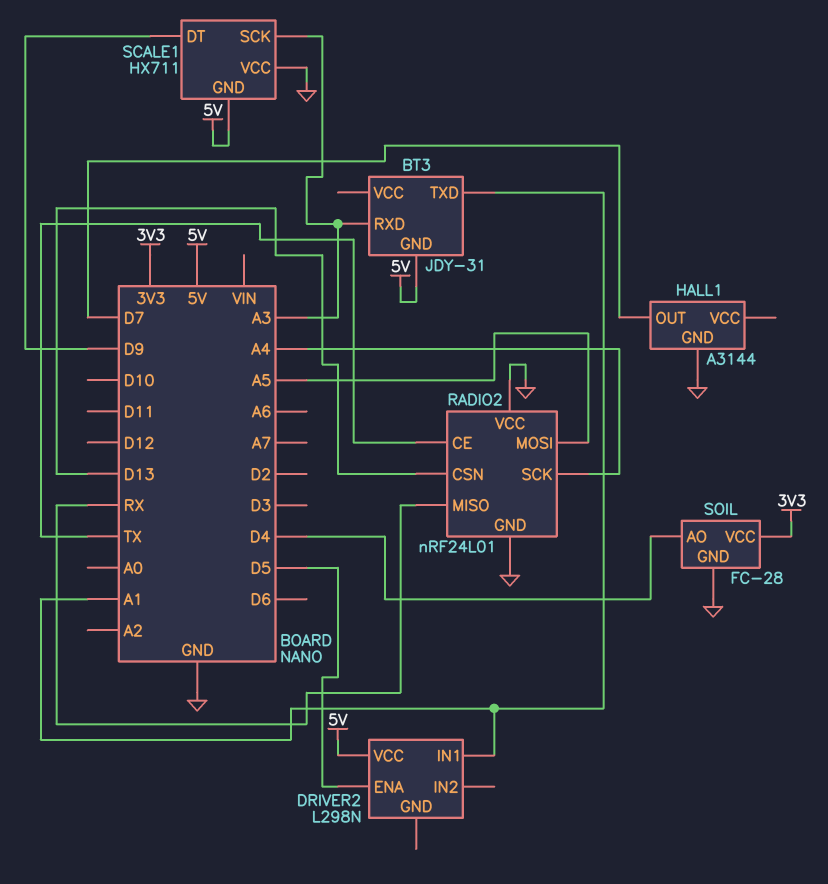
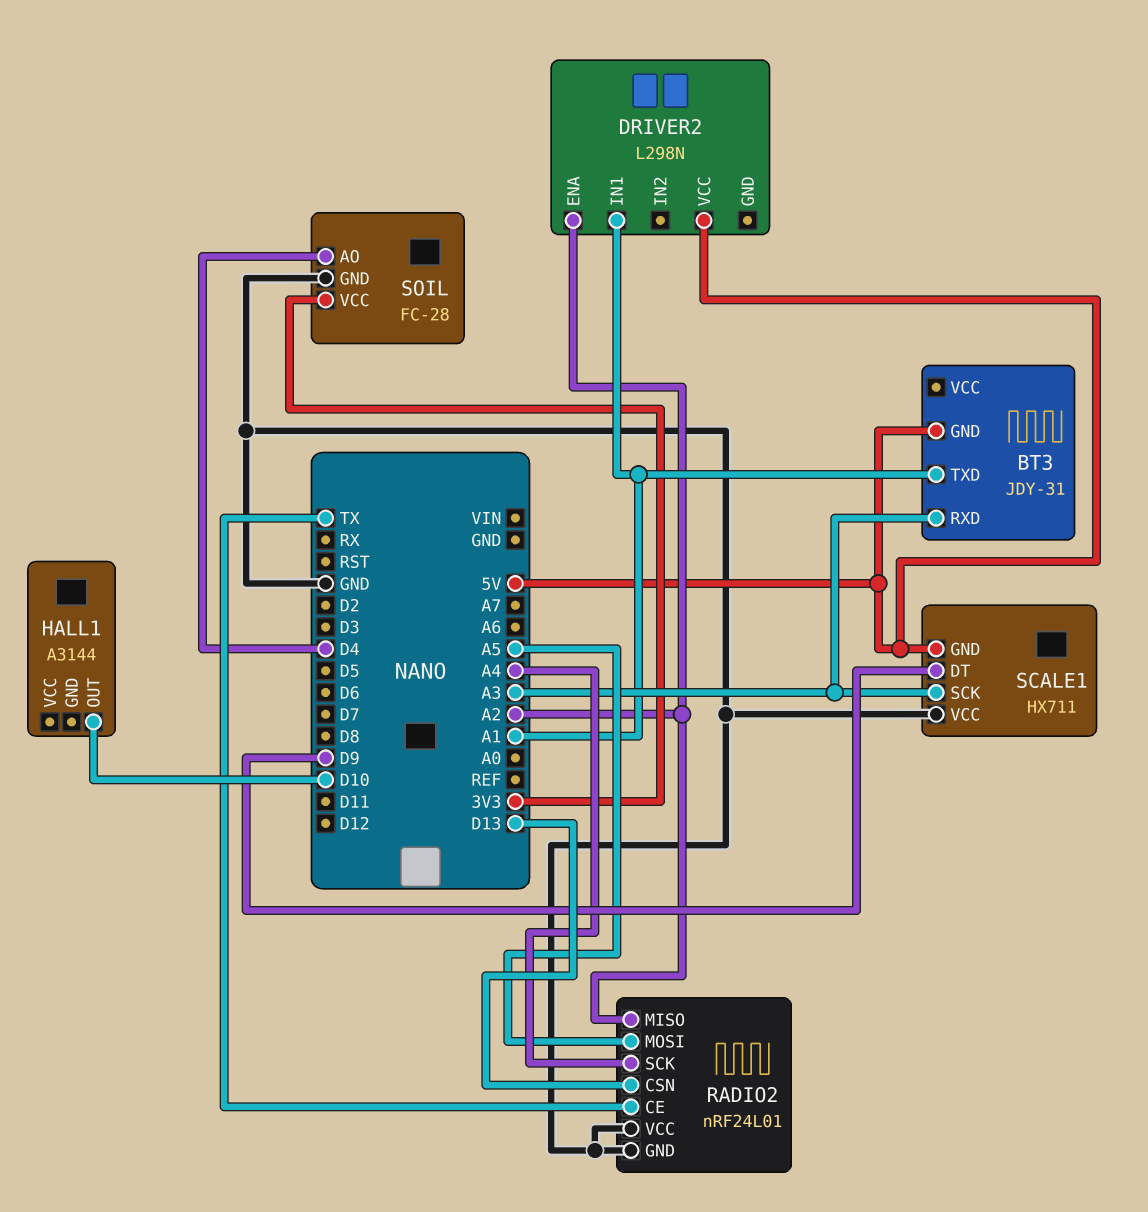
DRIVER2 pin ENA: D5 -> A2
HALL1 pin GND: GND -> none
HALL1 pin OUT: D7 -> D10
RADIO2 pin MISO: RX -> A2

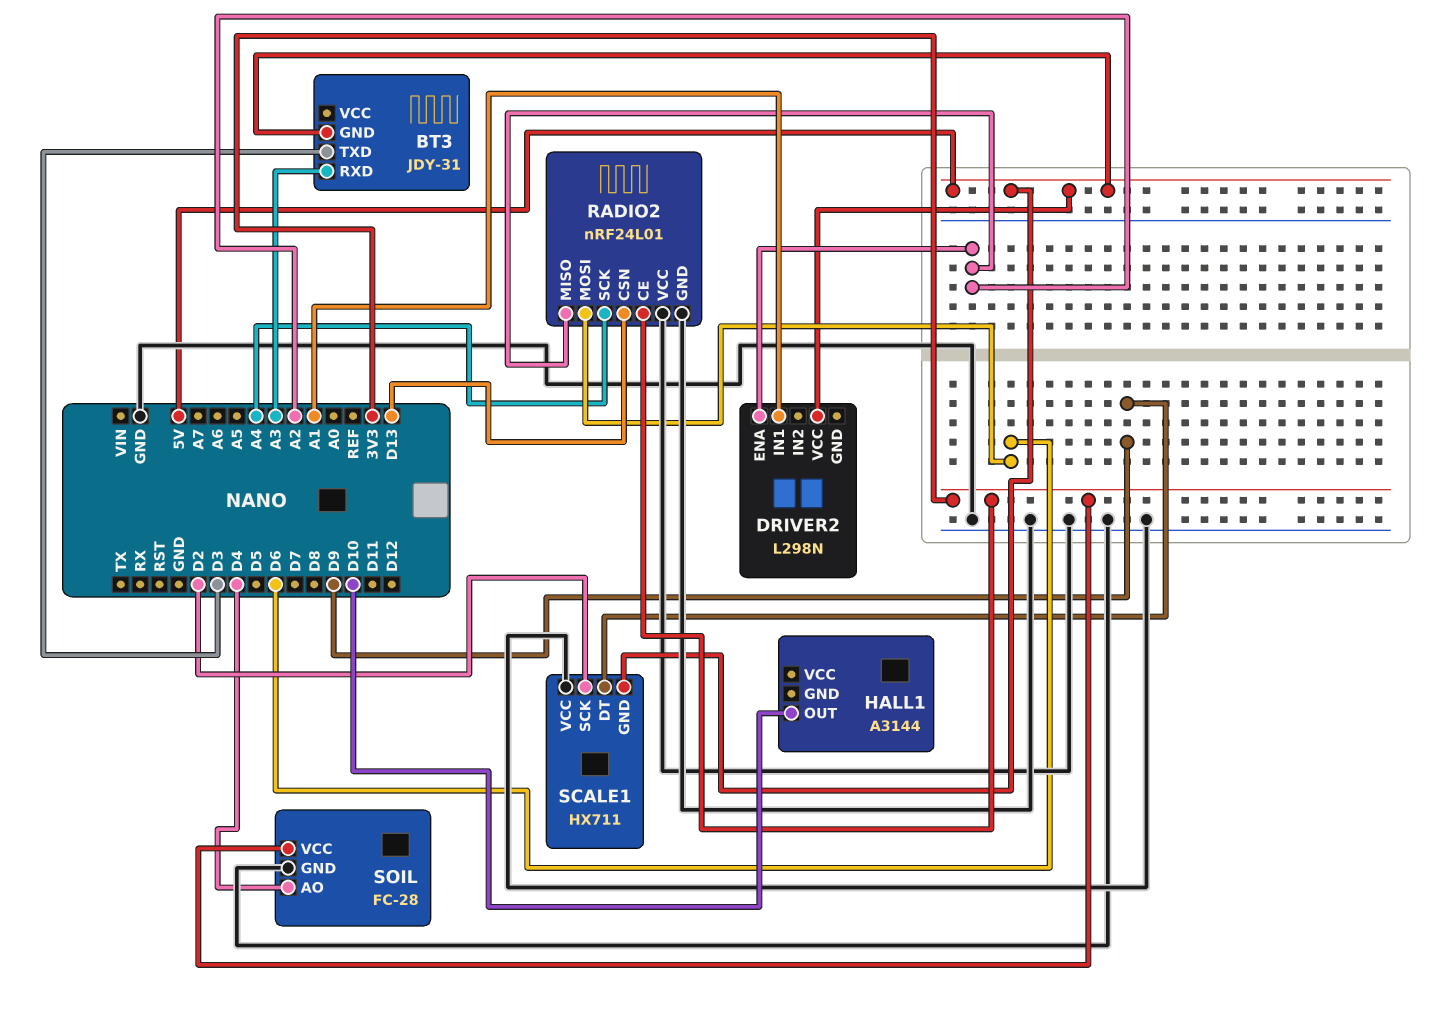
BT3 pin TXD: A1 -> D3
RADIO2 pin CE: TX -> 3V3
RADIO2 pin MOSI: A5 -> D6
SCALE1 pin SCK: A3 -> D2

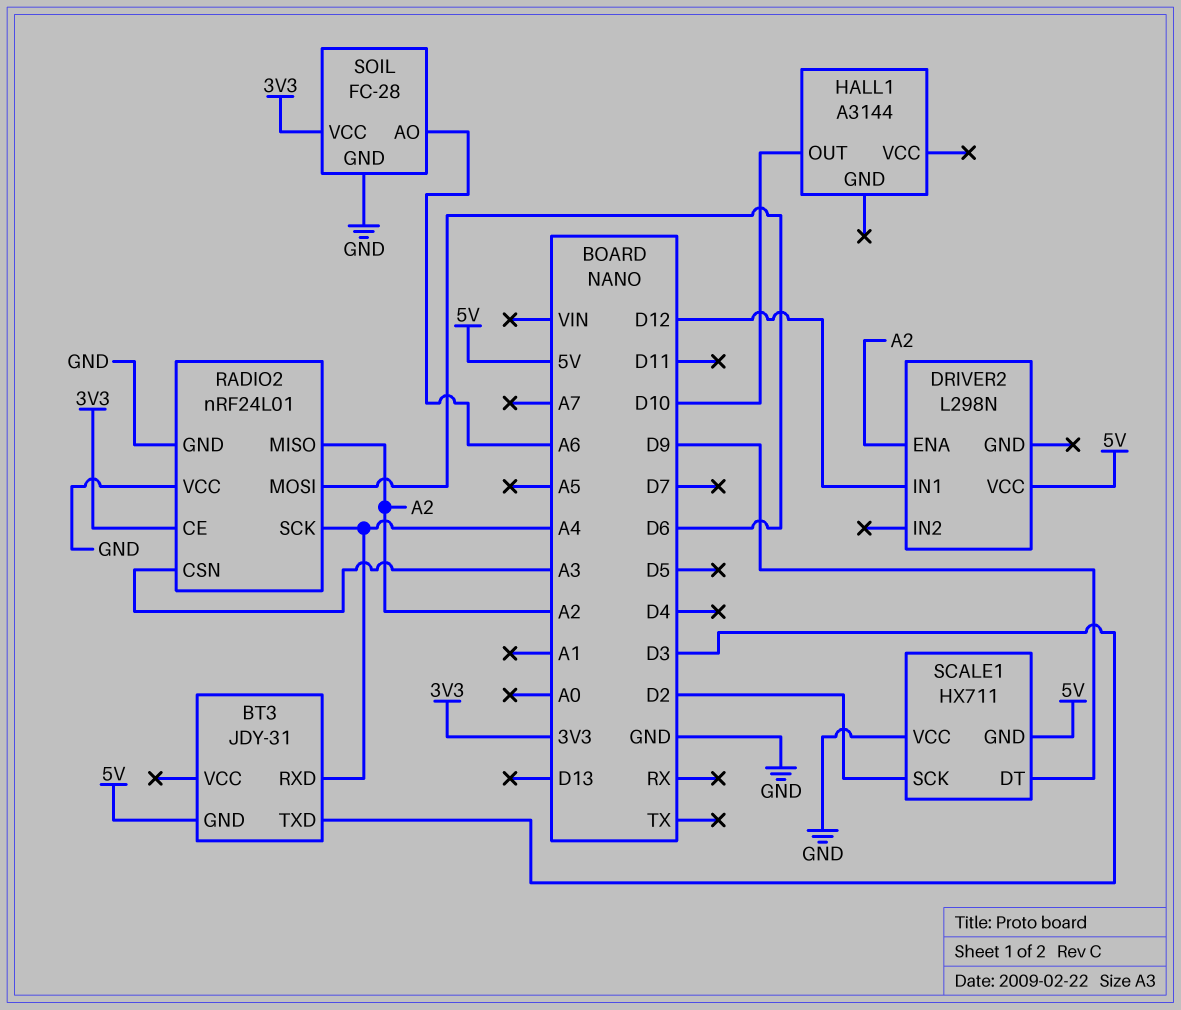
BT3 pin RXD: A3 -> A4
DRIVER2 pin IN1: A1 -> D12
RADIO2 pin CSN: D13 -> A3
SOIL pin AO: D4 -> A6

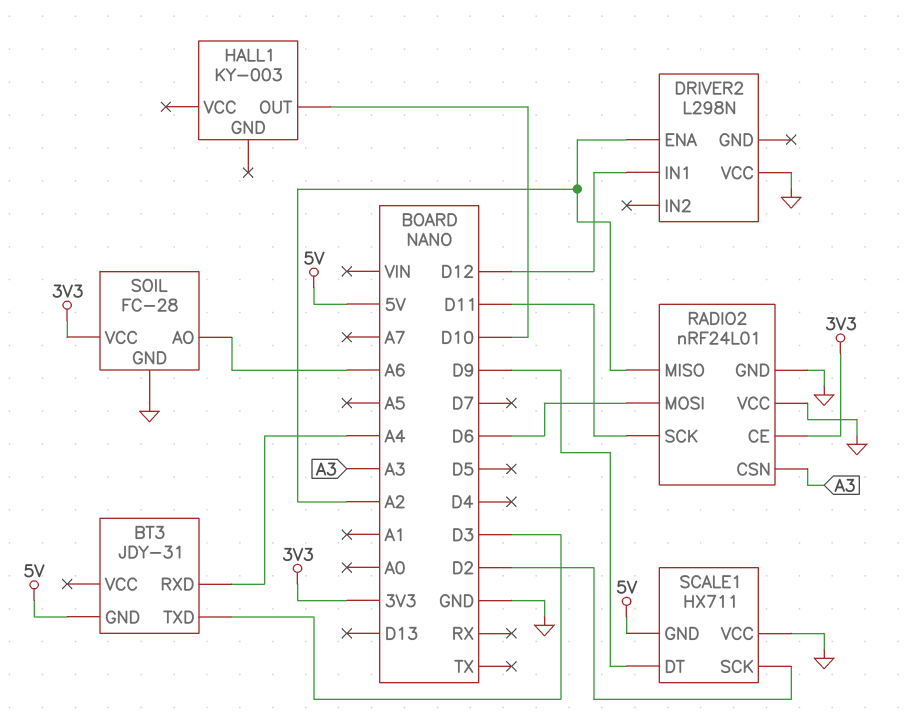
DRIVER2 pin VCC: 5V -> GND
HALL1: A3144 -> KY-003
RADIO2 pin SCK: A4 -> D11

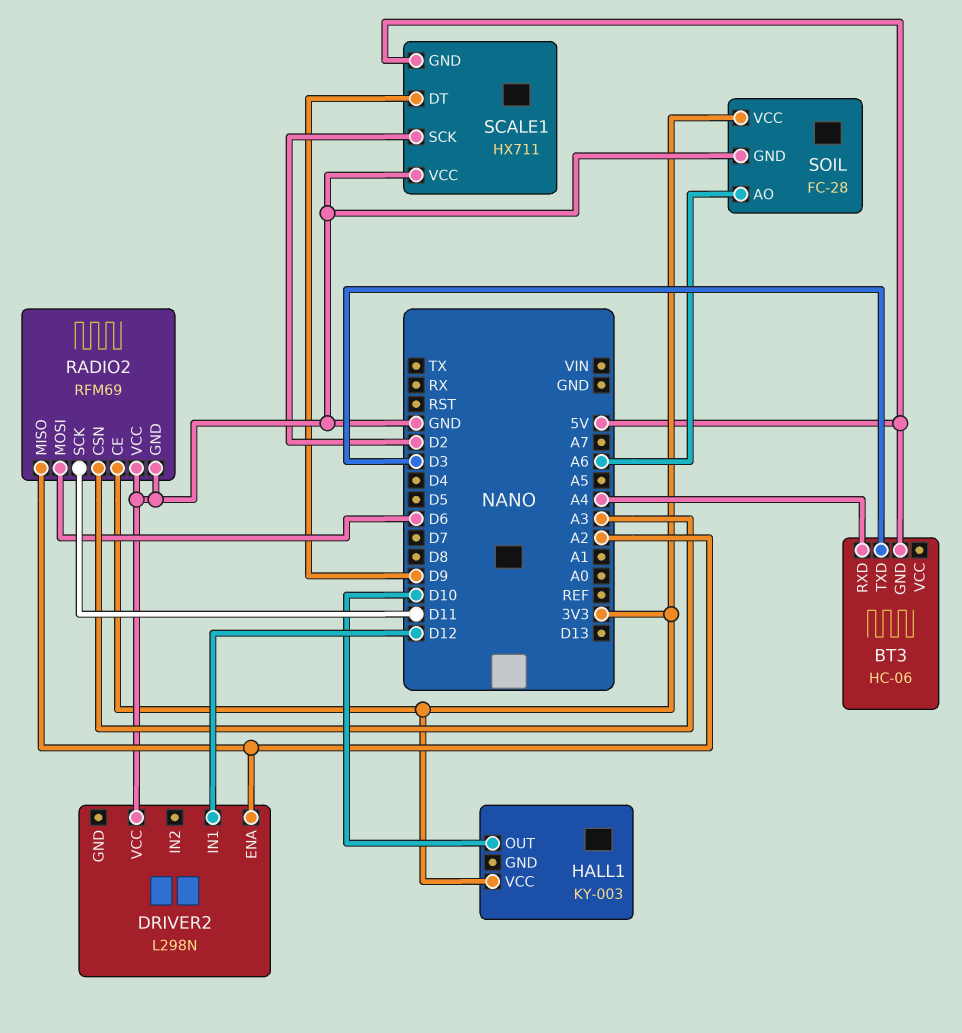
BT3: JDY-31 -> HC-06
HALL1 pin VCC: none -> 3V3
RADIO2: nRF24L01 -> RFM69

